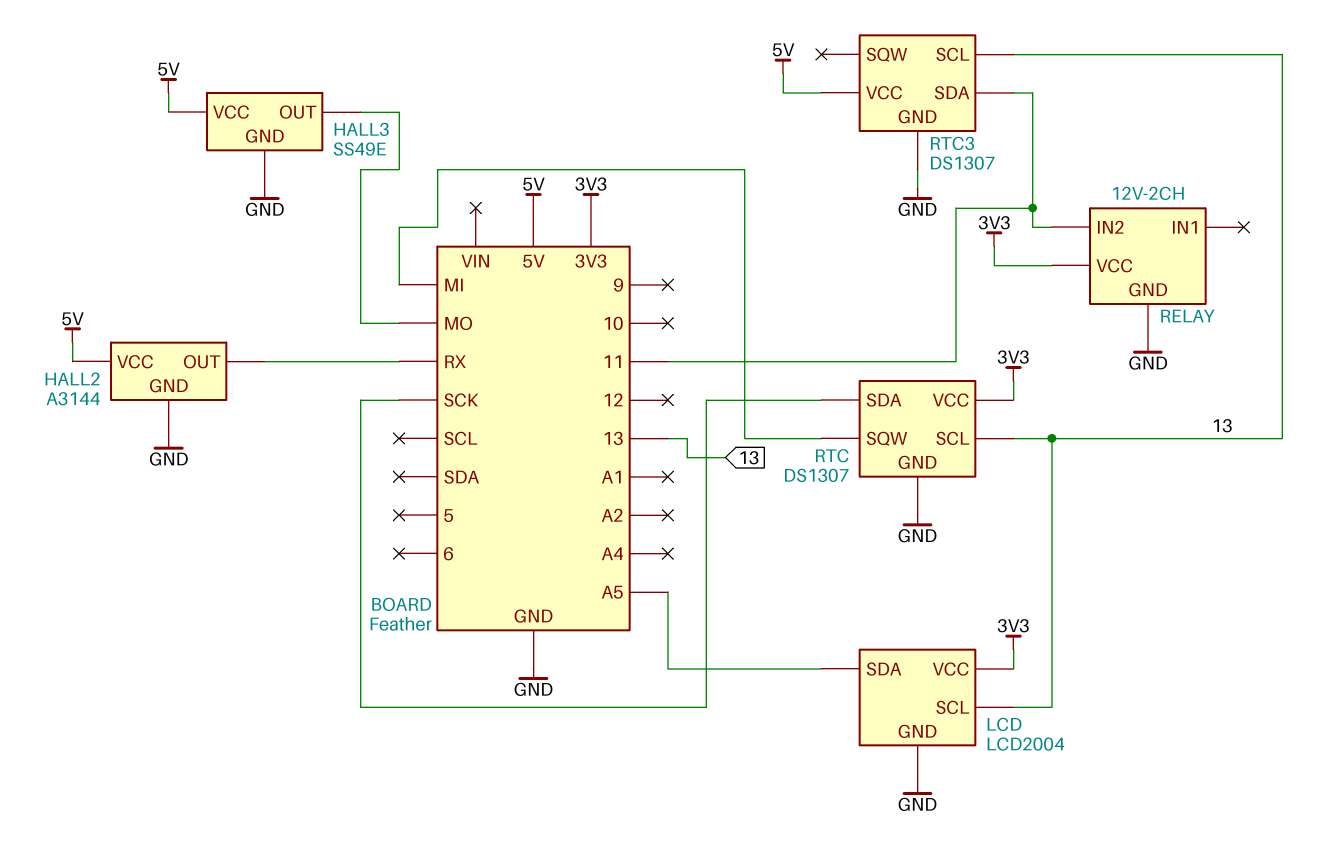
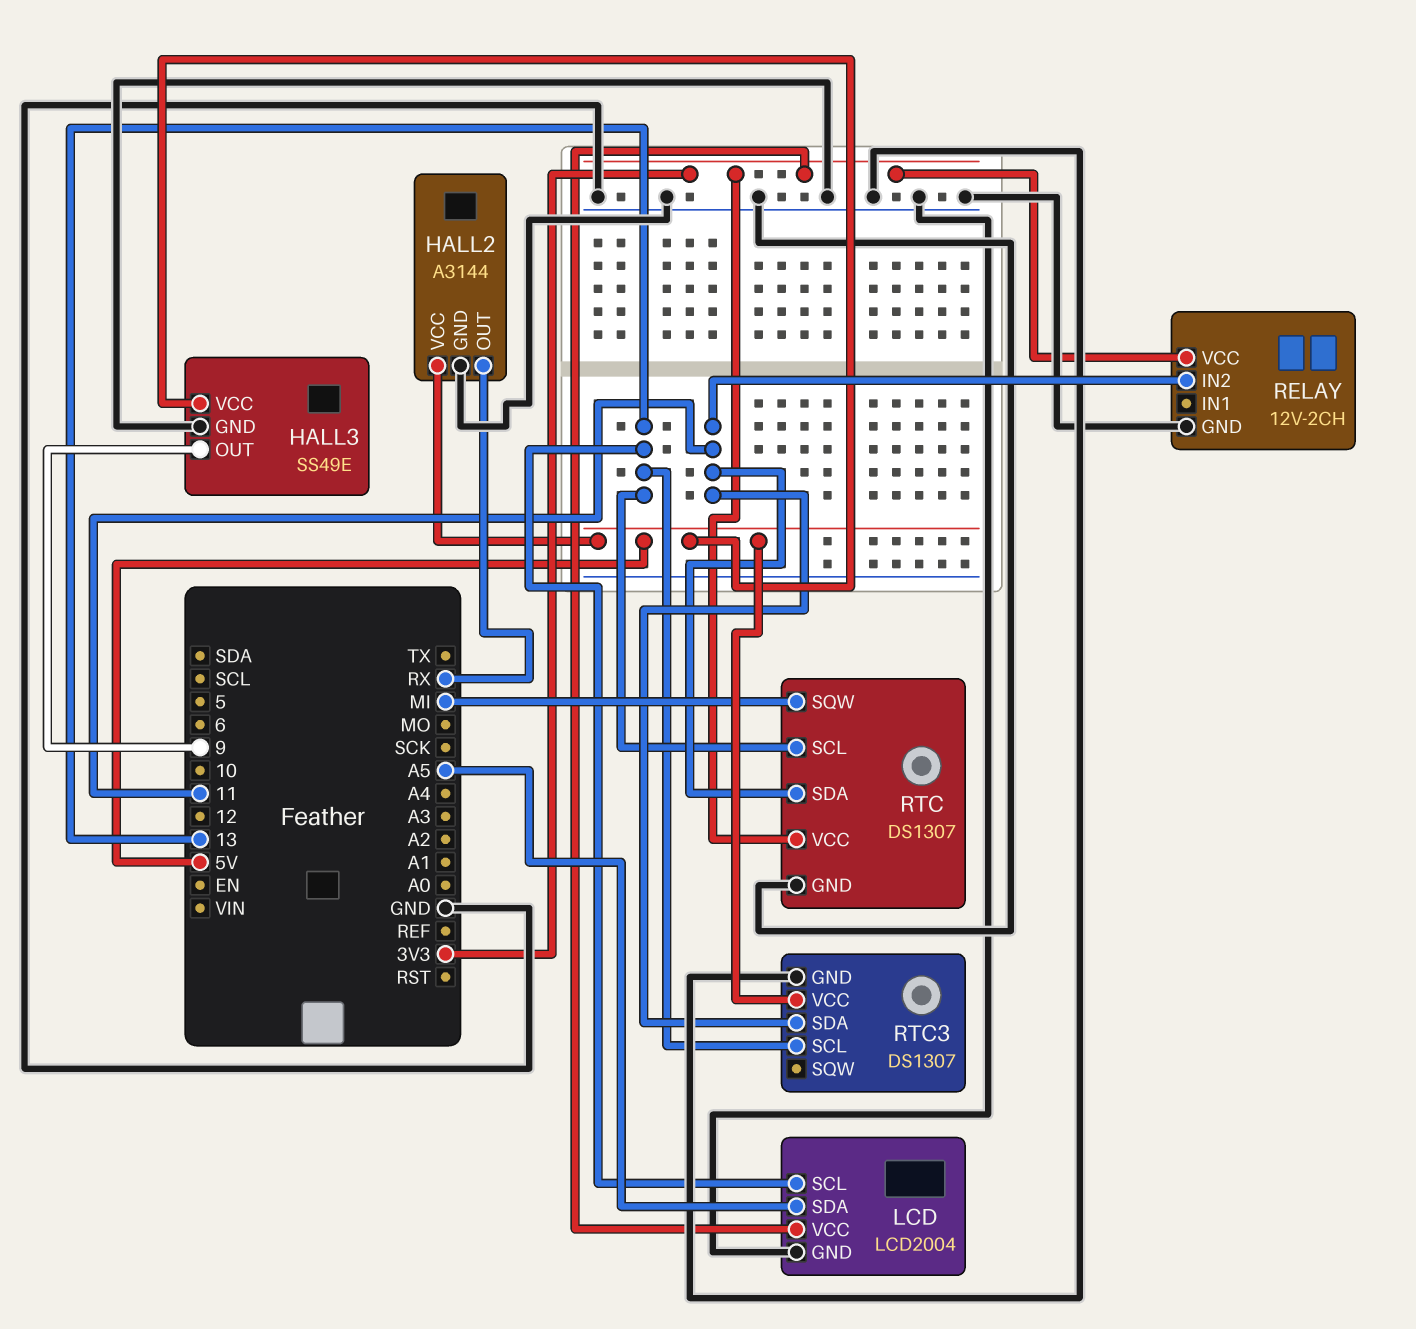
HALL3 pin OUT: MO -> 9
RTC pin SDA: SCK -> 11

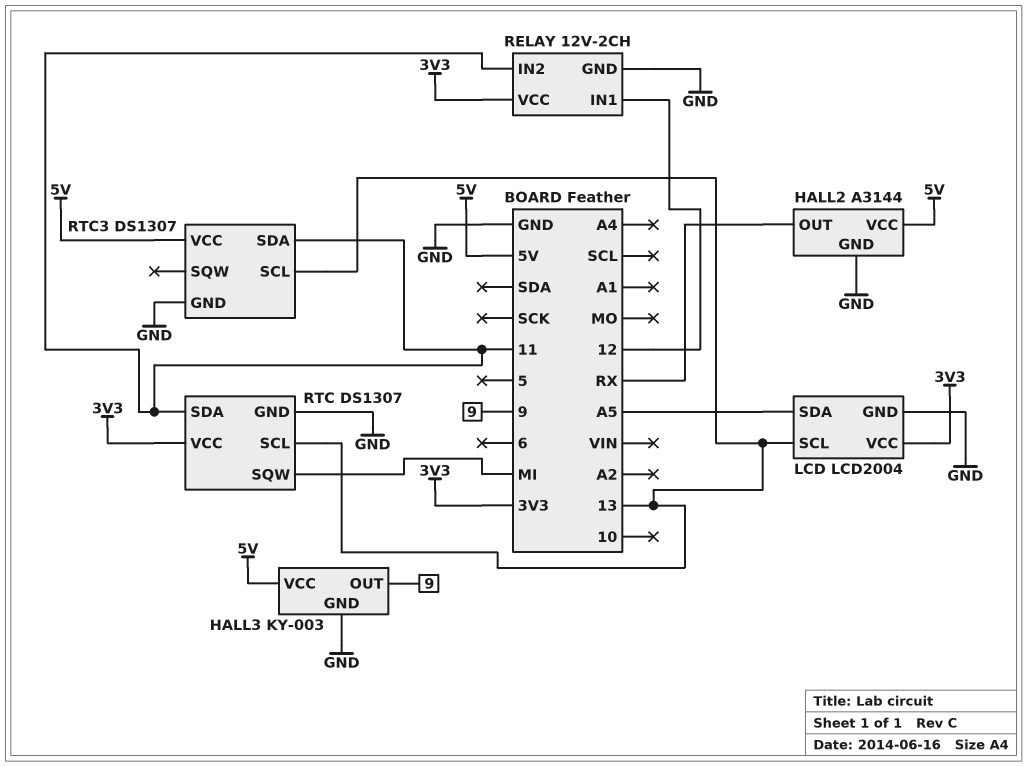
HALL3: SS49E -> KY-003
RELAY pin IN1: none -> 12

